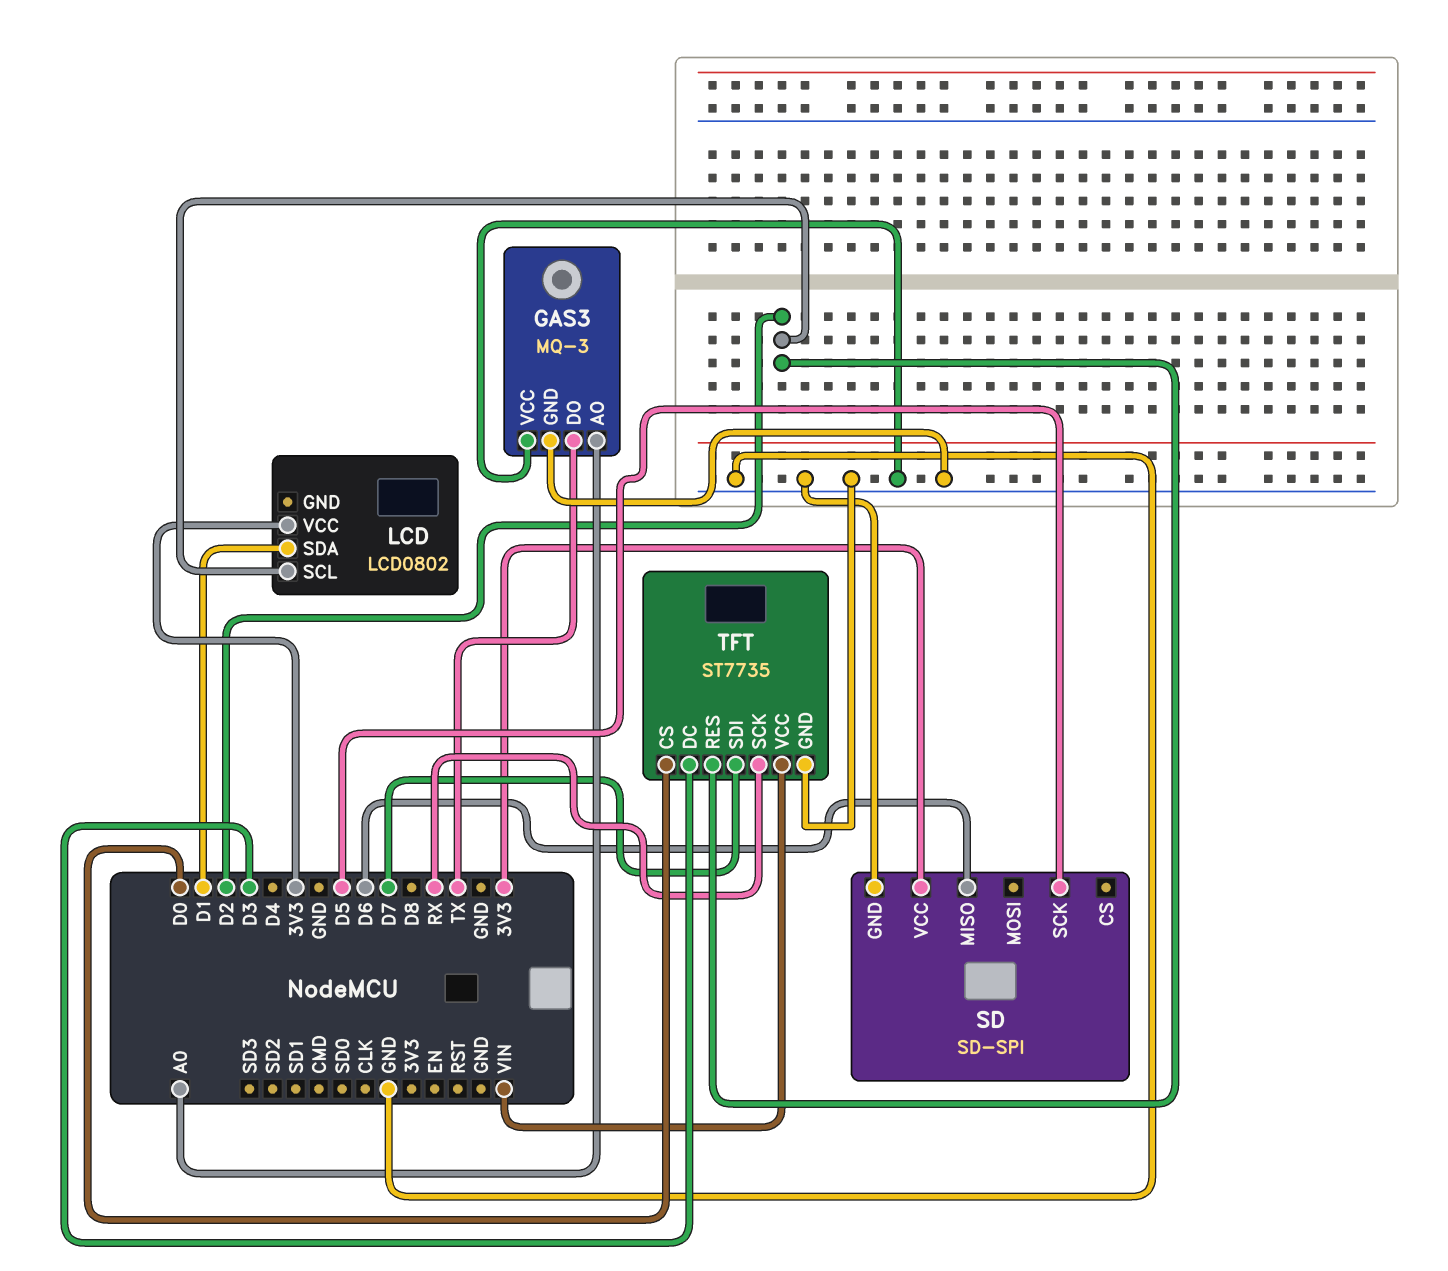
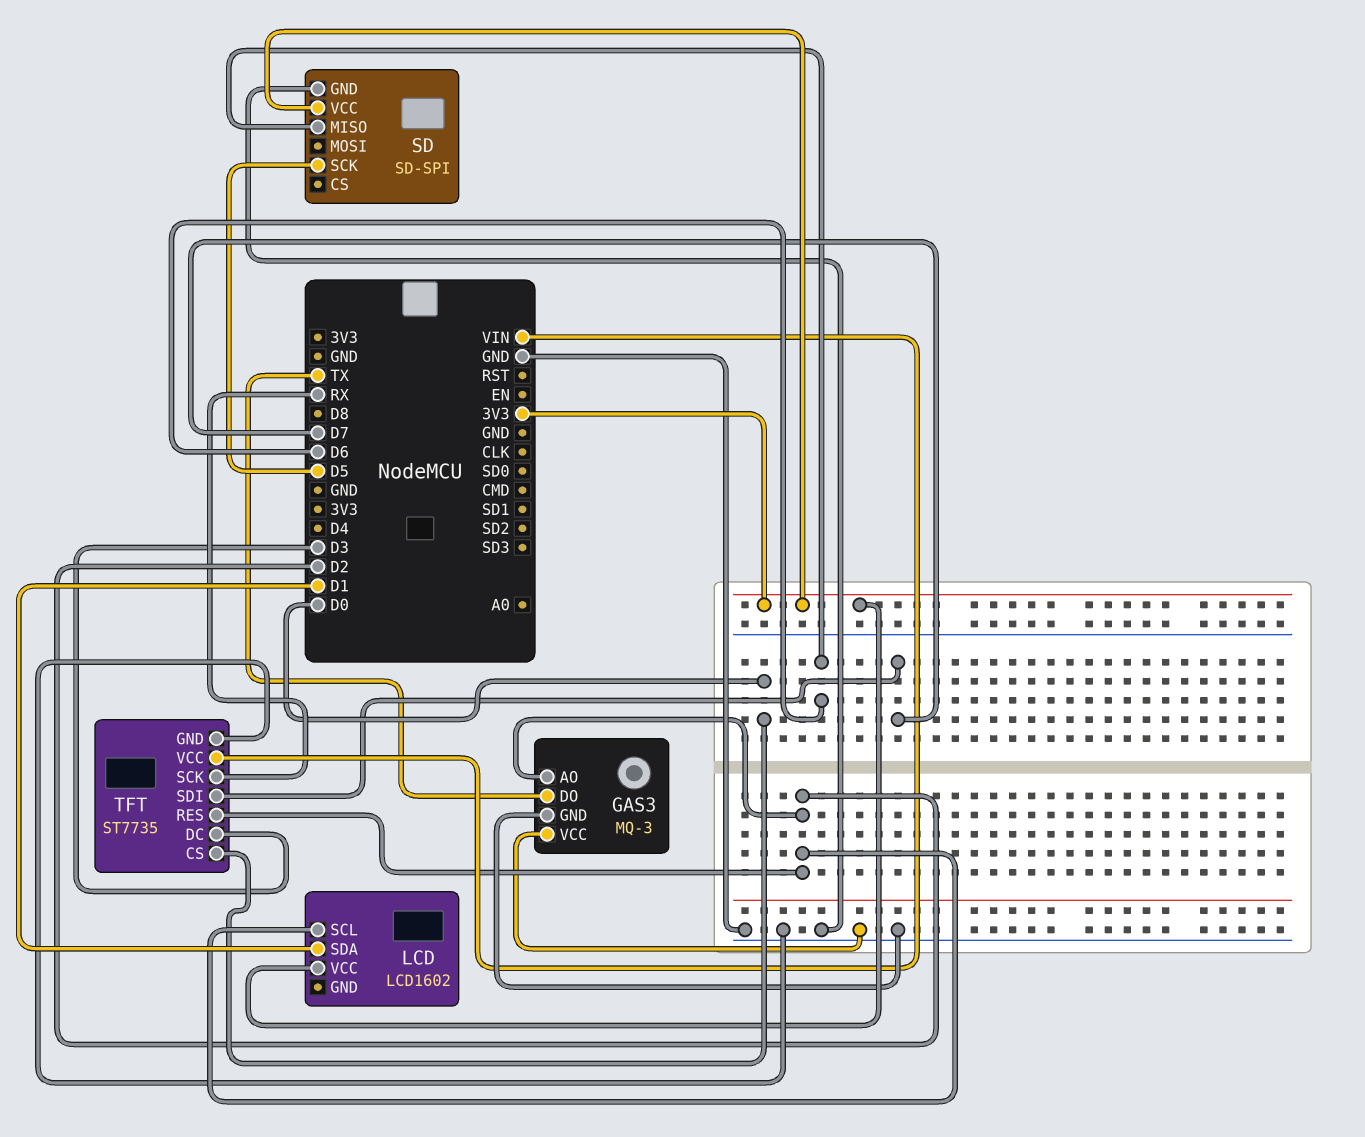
GAS3 pin AO: A0 -> D2
LCD: LCD0802 -> LCD1602

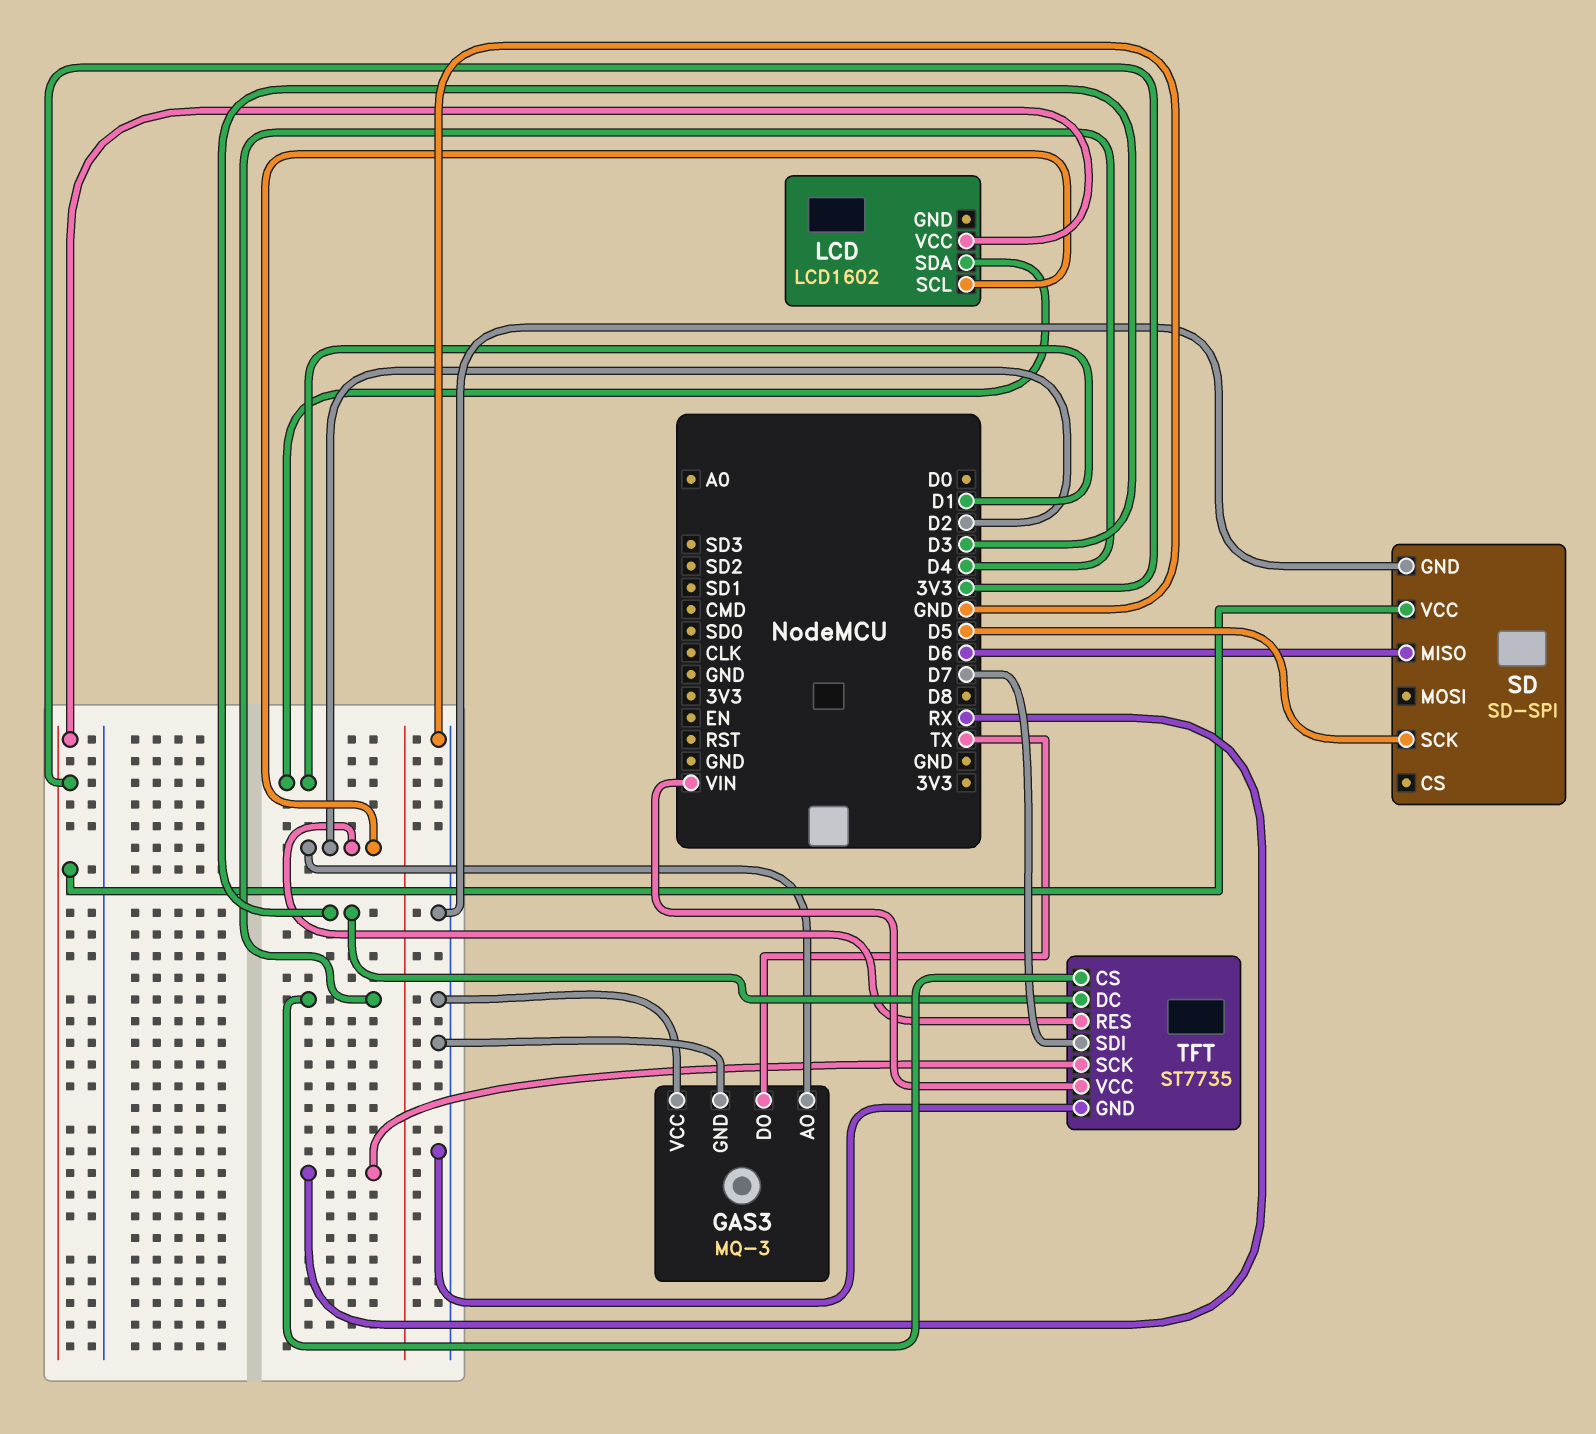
TFT pin CS: D0 -> D4

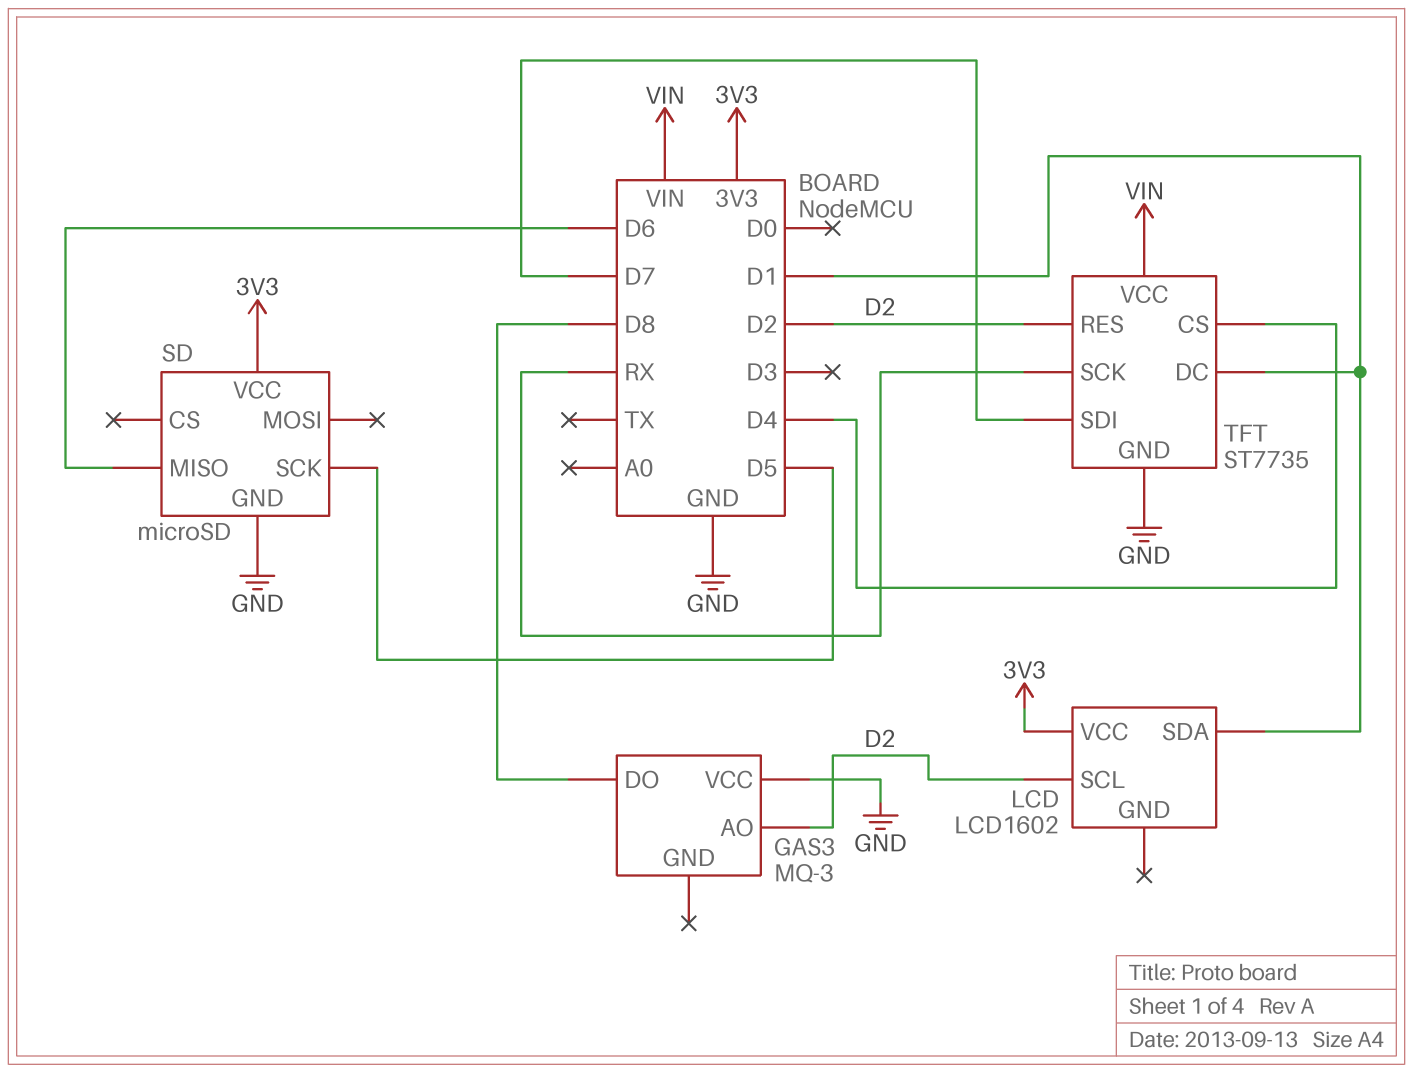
GAS3 pin DO: TX -> D8
GAS3 pin GND: GND -> none
SD: SD-SPI -> microSD
TFT pin DC: D3 -> D1

